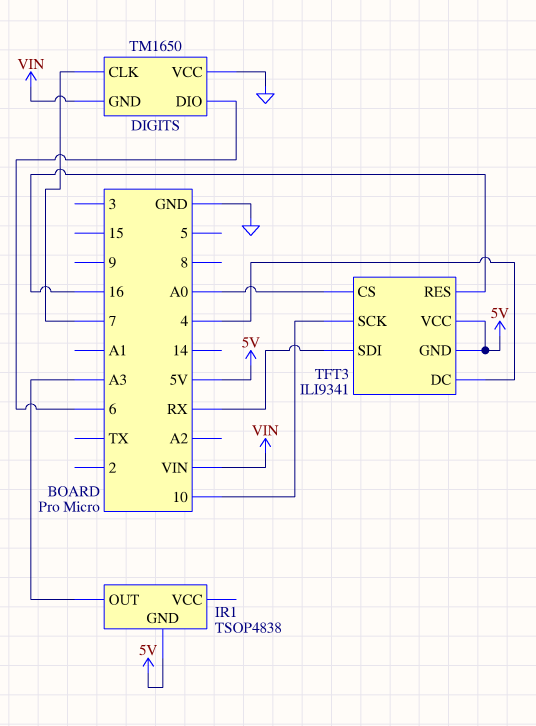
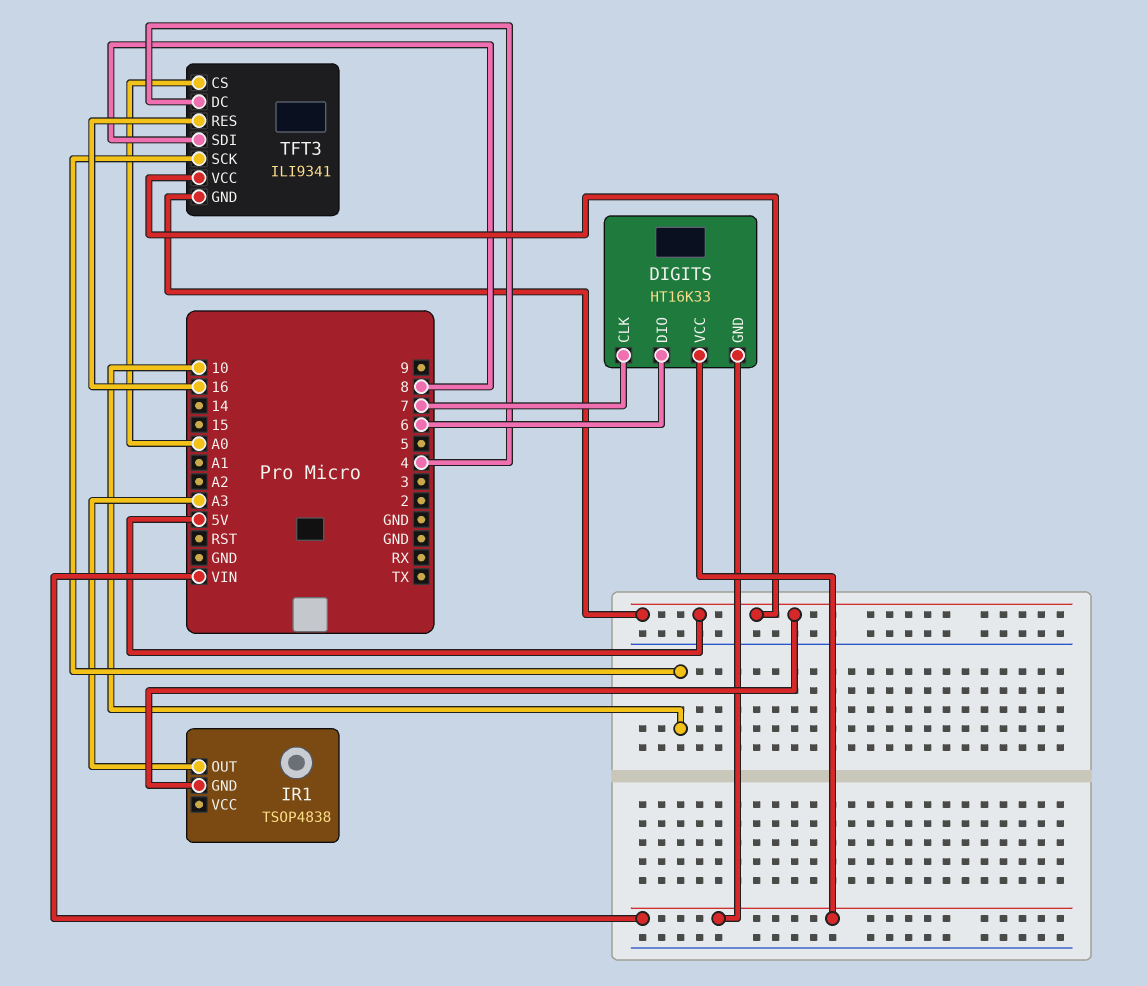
DIGITS: TM1650 -> HT16K33
DIGITS pin VCC: GND -> VIN
TFT3 pin SDI: RX -> 8

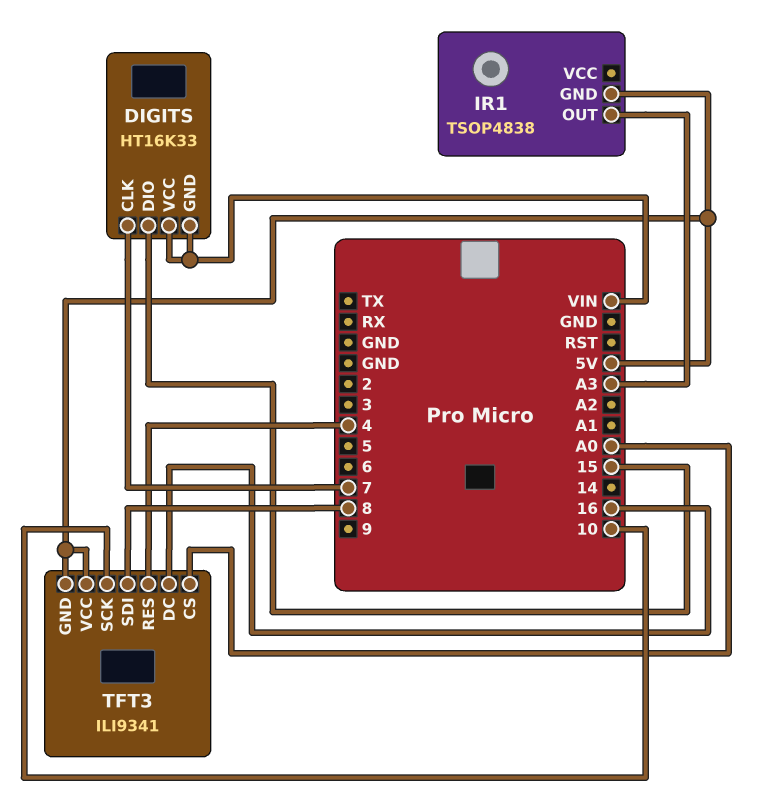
DIGITS pin DIO: 6 -> 15
TFT3 pin DC: 4 -> 16
TFT3 pin RES: 16 -> 4

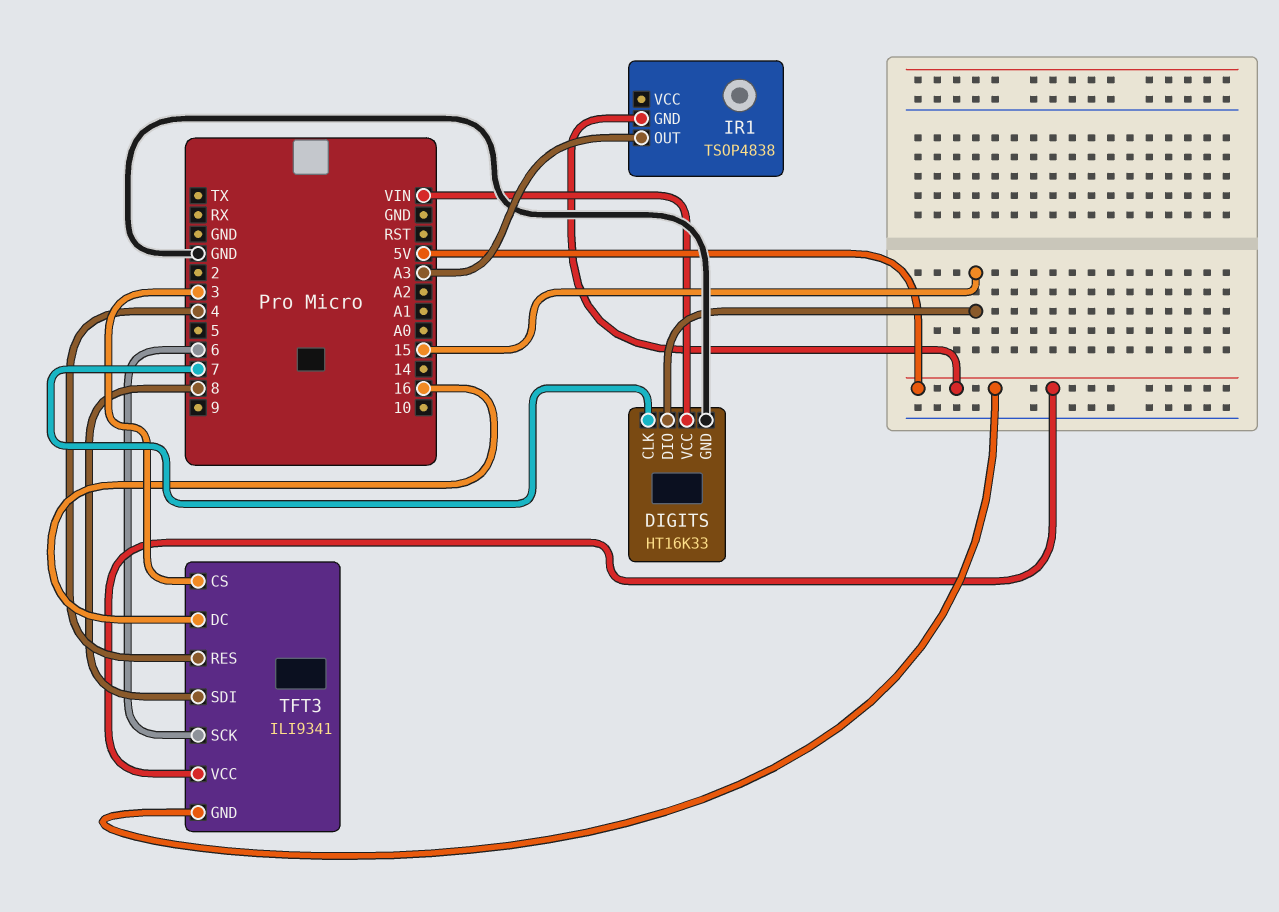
DIGITS pin GND: VIN -> GND
TFT3 pin CS: A0 -> 3
TFT3 pin SCK: 10 -> 6

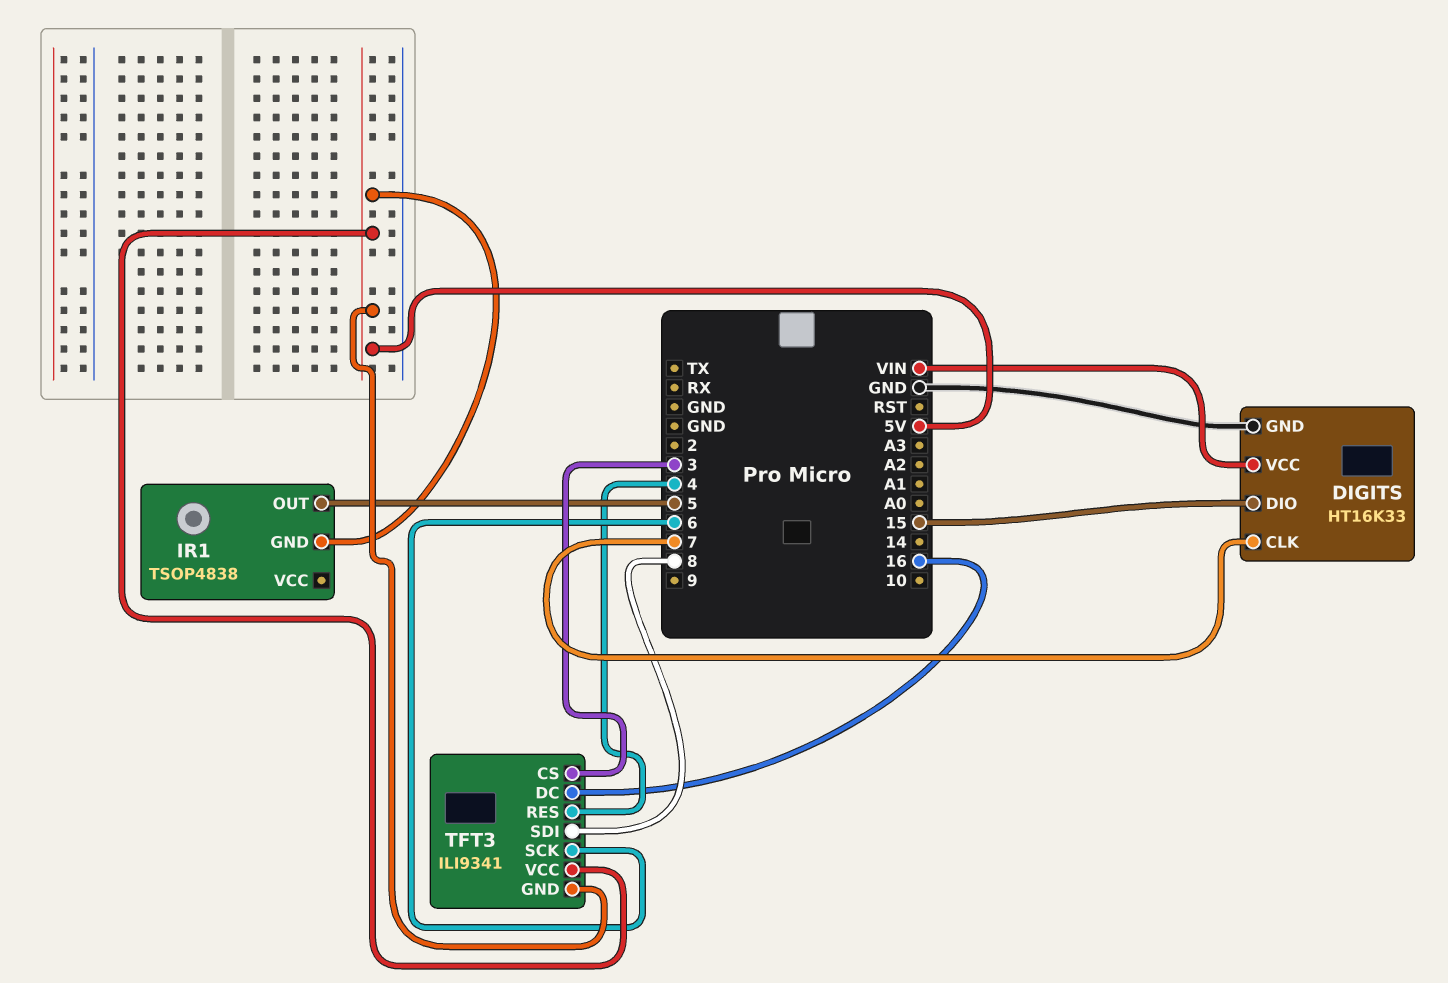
IR1 pin OUT: A3 -> 5

